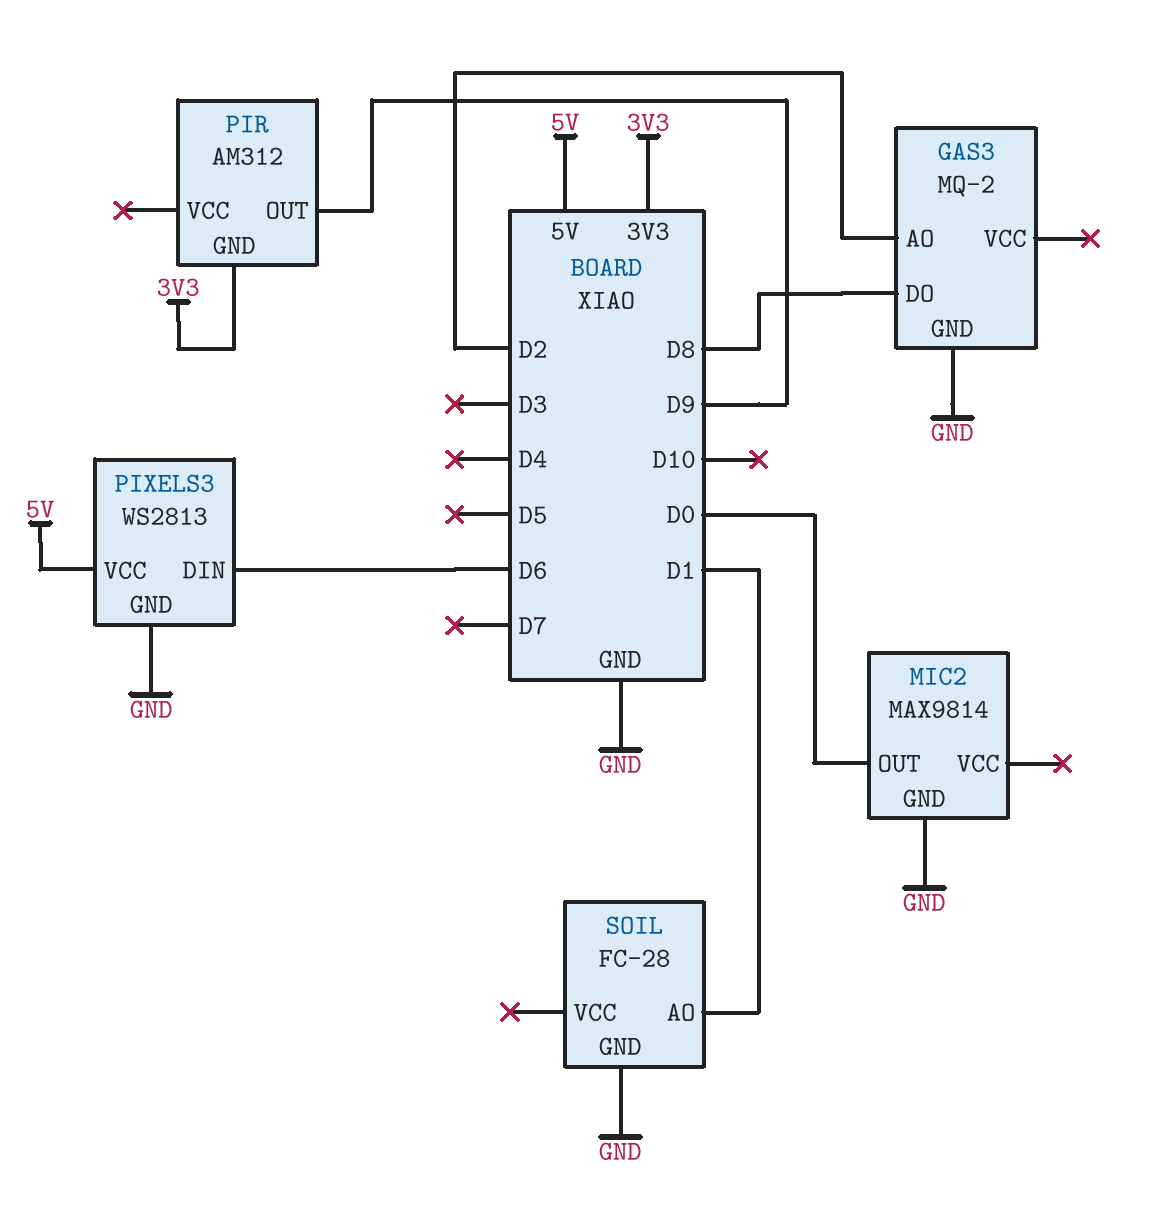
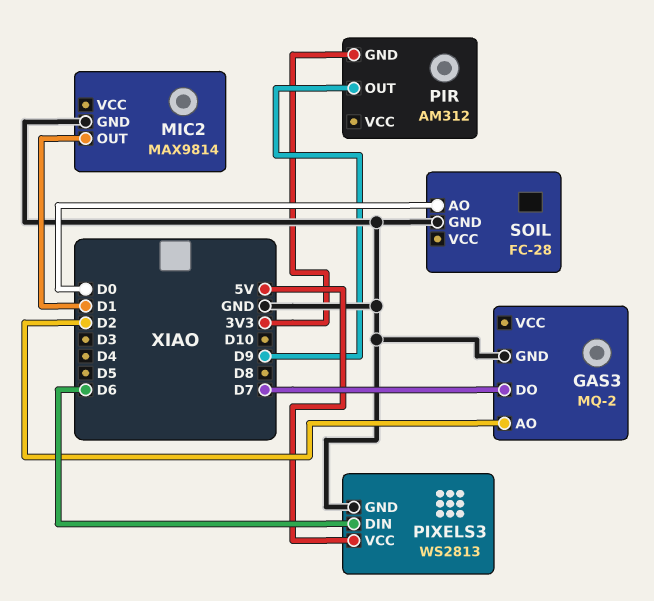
GAS3 pin DO: D8 -> D7
MIC2 pin OUT: D0 -> D1
SOIL pin AO: D1 -> D0

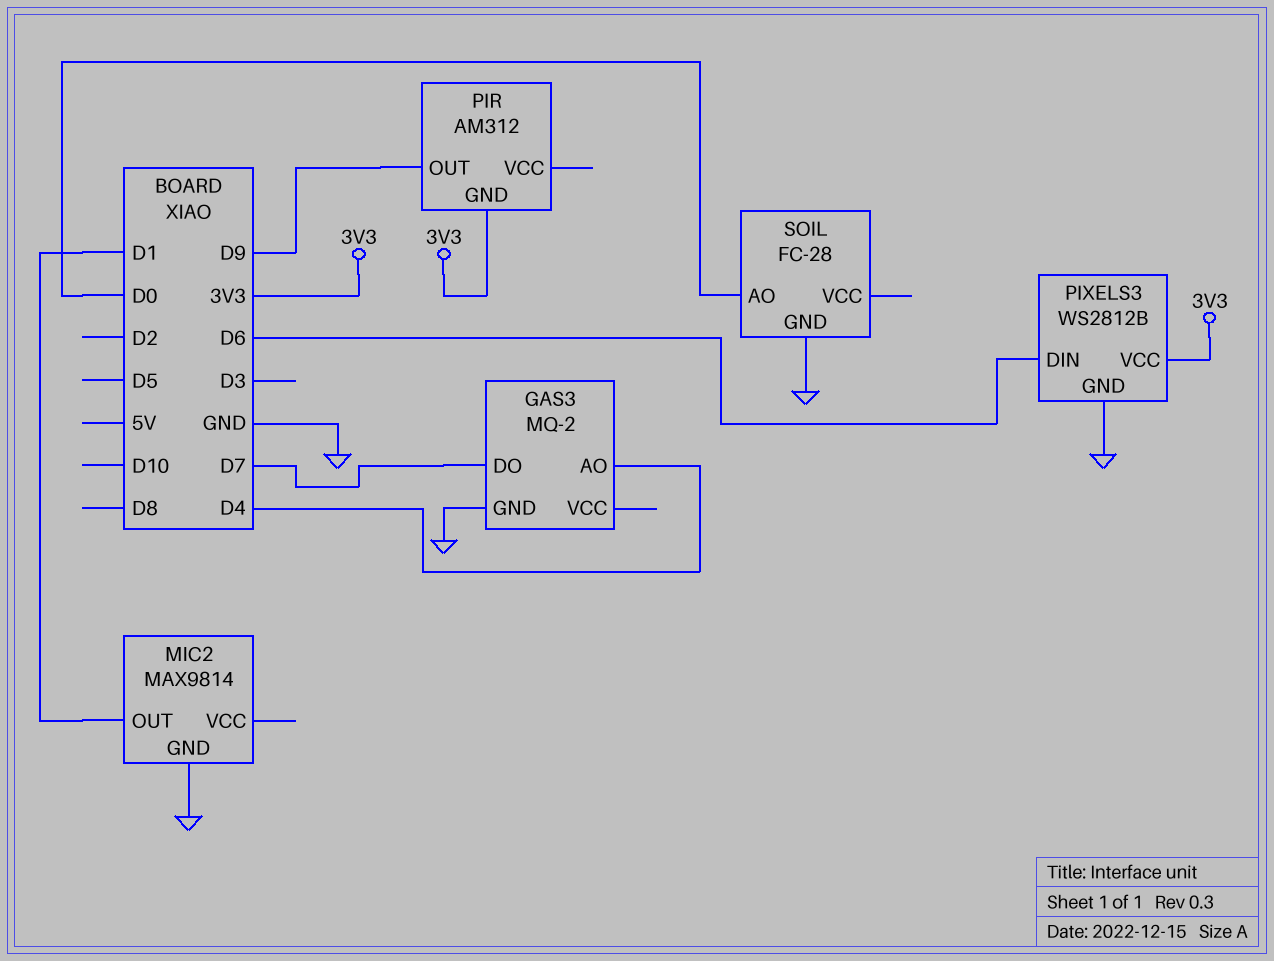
GAS3 pin AO: D2 -> D4
PIXELS3: WS2813 -> WS2812B
PIXELS3 pin VCC: 5V -> 3V3

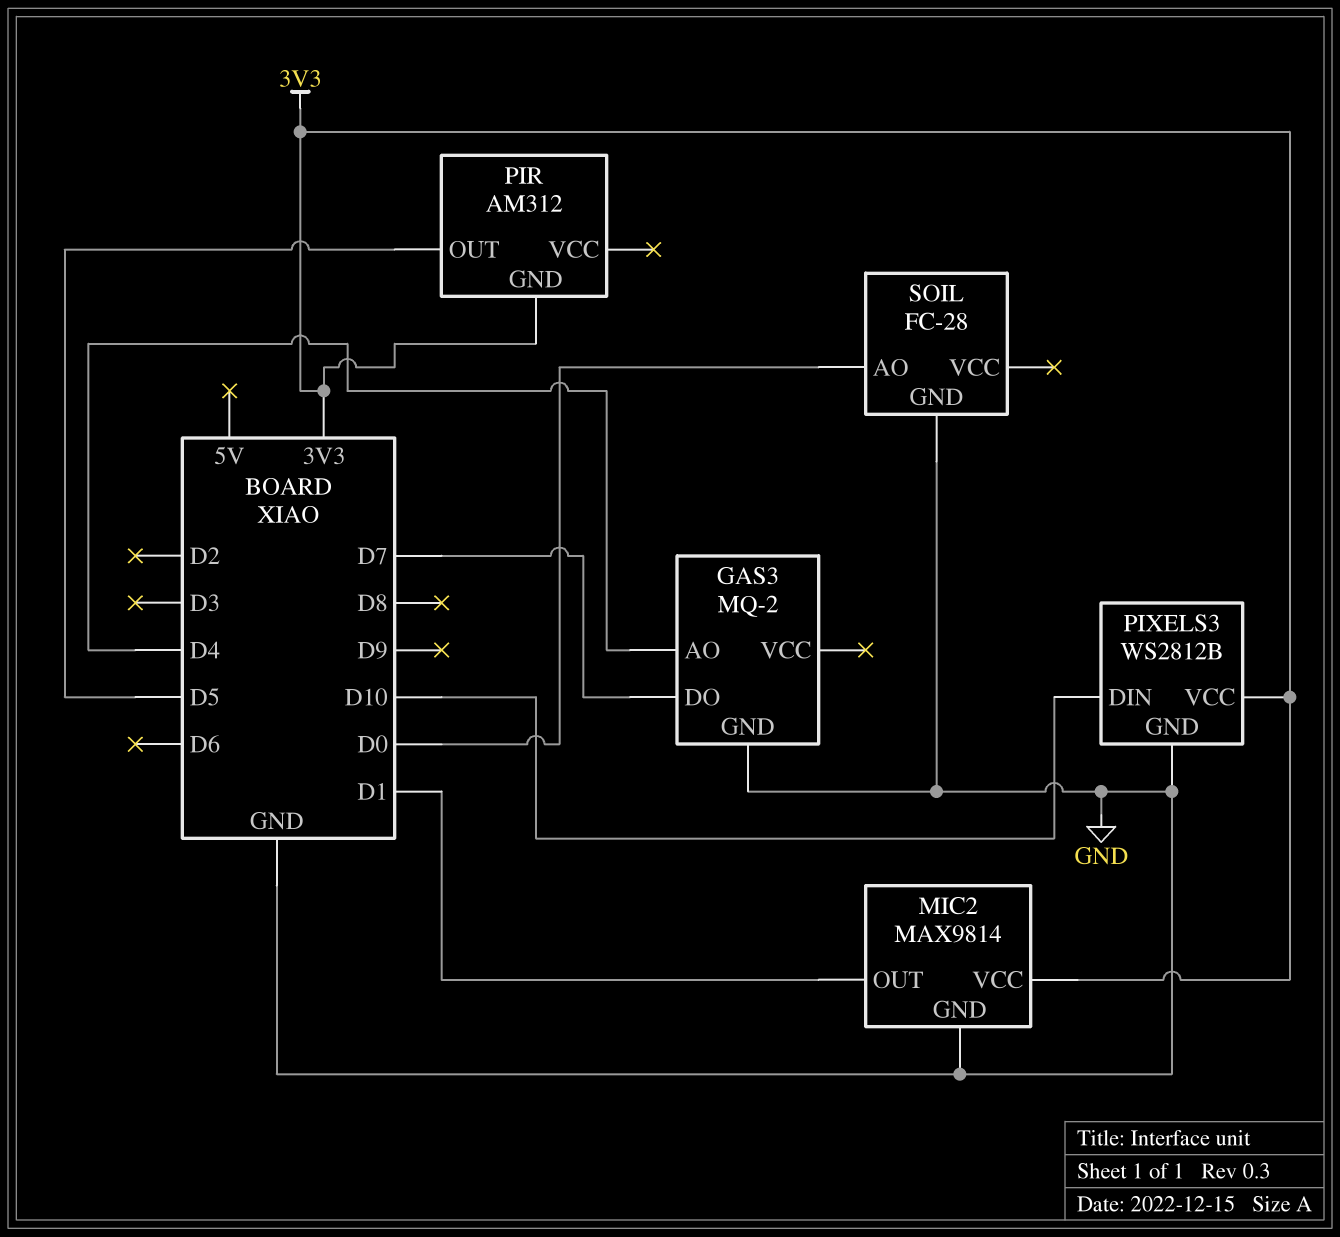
MIC2 pin VCC: none -> 3V3
PIR pin OUT: D9 -> D5
PIXELS3 pin DIN: D6 -> D10

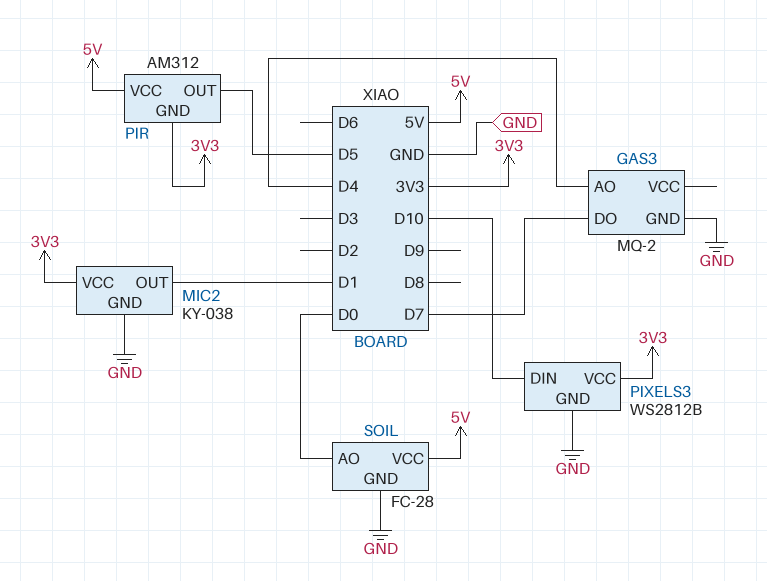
MIC2: MAX9814 -> KY-038
PIR pin VCC: none -> 5V
SOIL pin VCC: none -> 5V

